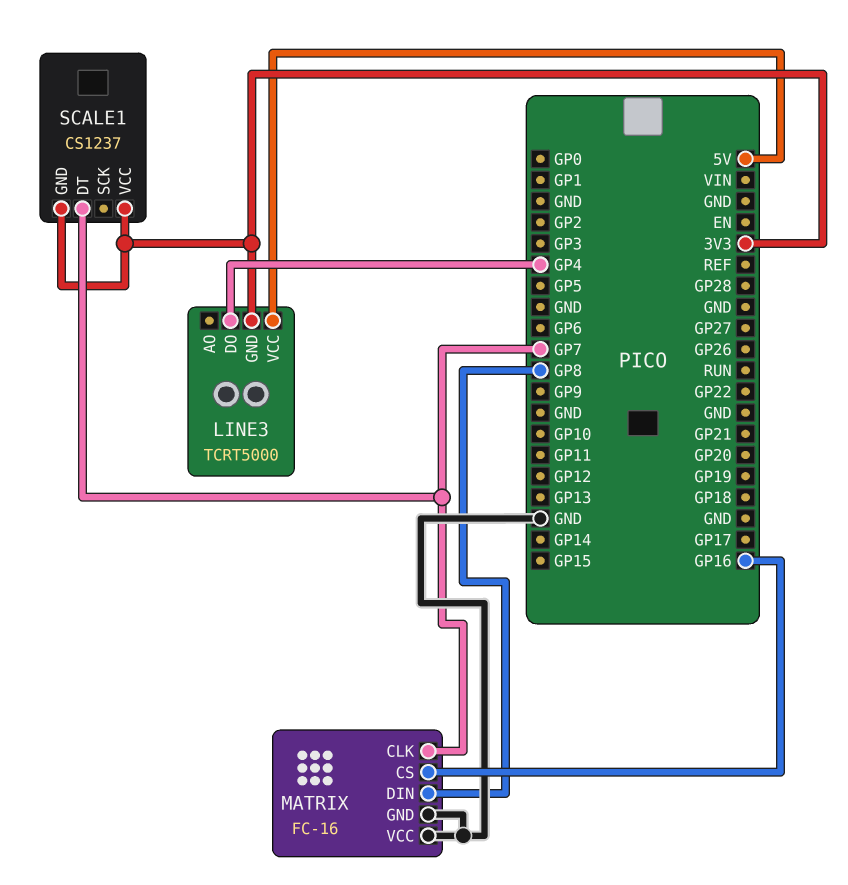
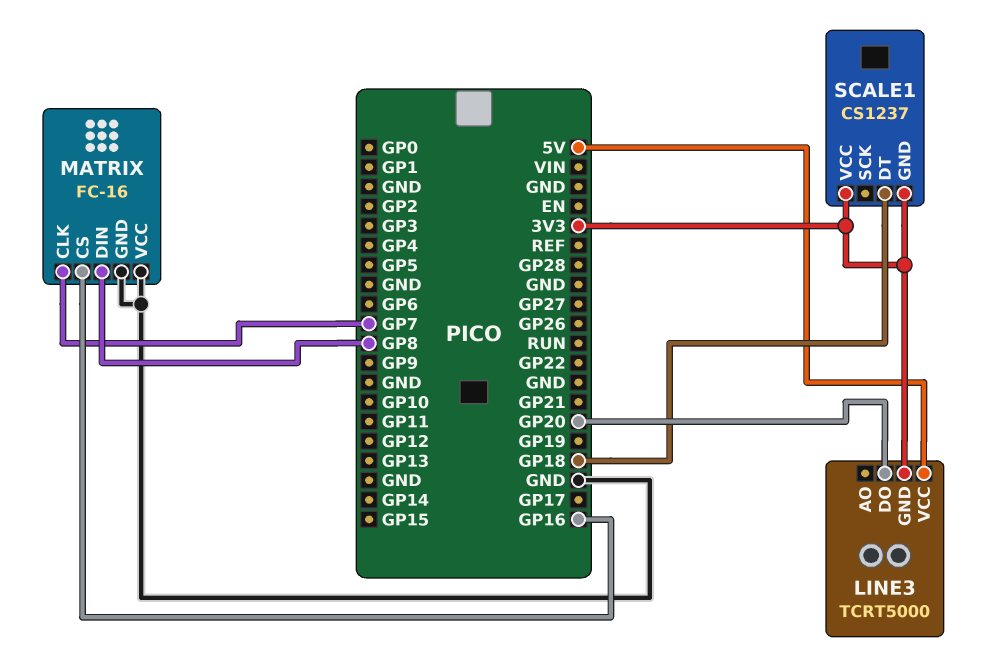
LINE3 pin DO: GP4 -> GP20
SCALE1 pin DT: GP7 -> GP18

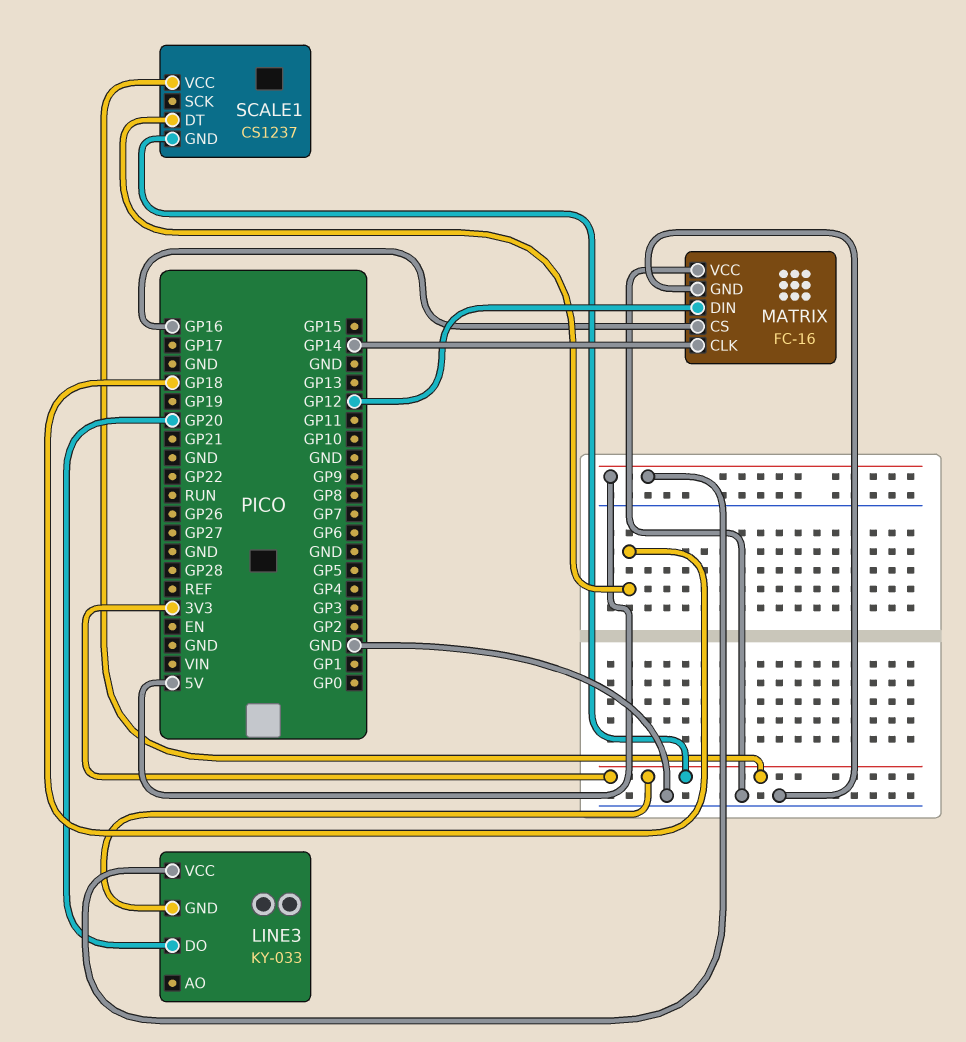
LINE3: TCRT5000 -> KY-033
MATRIX pin CLK: GP7 -> GP14
MATRIX pin DIN: GP8 -> GP12

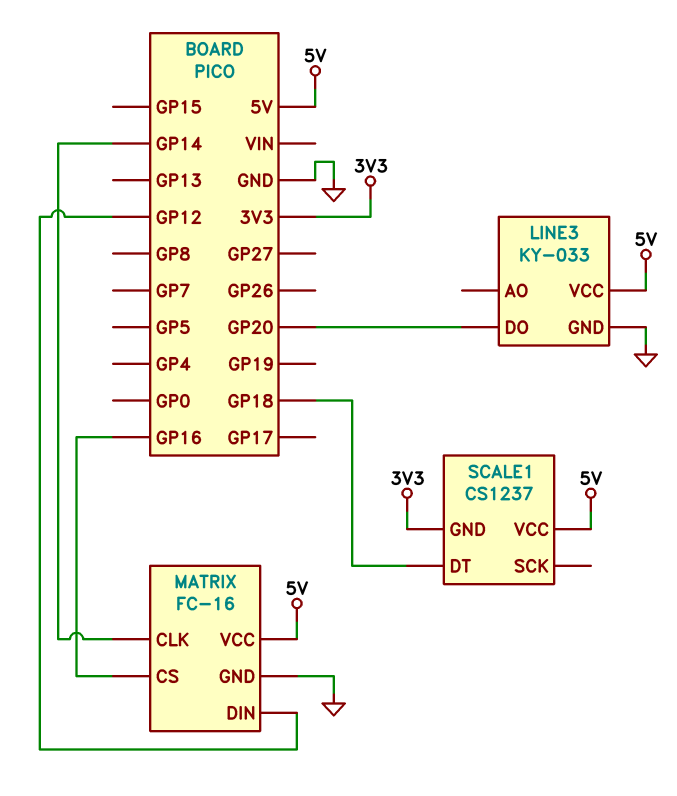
LINE3 pin GND: 3V3 -> GND
MATRIX pin VCC: GND -> 5V
SCALE1 pin VCC: 3V3 -> 5V

